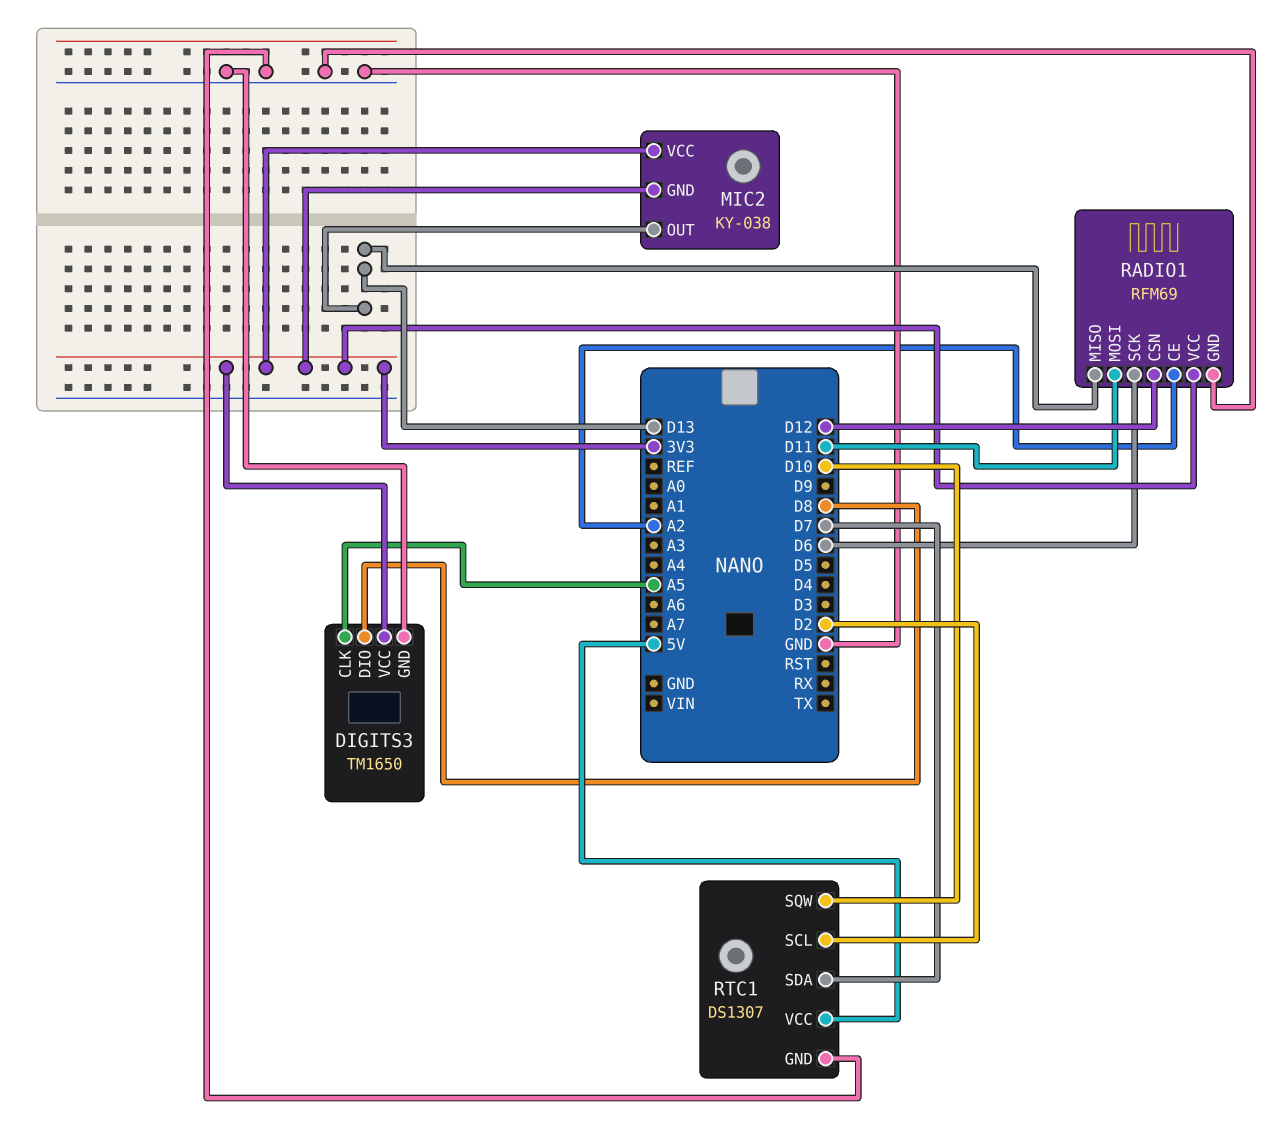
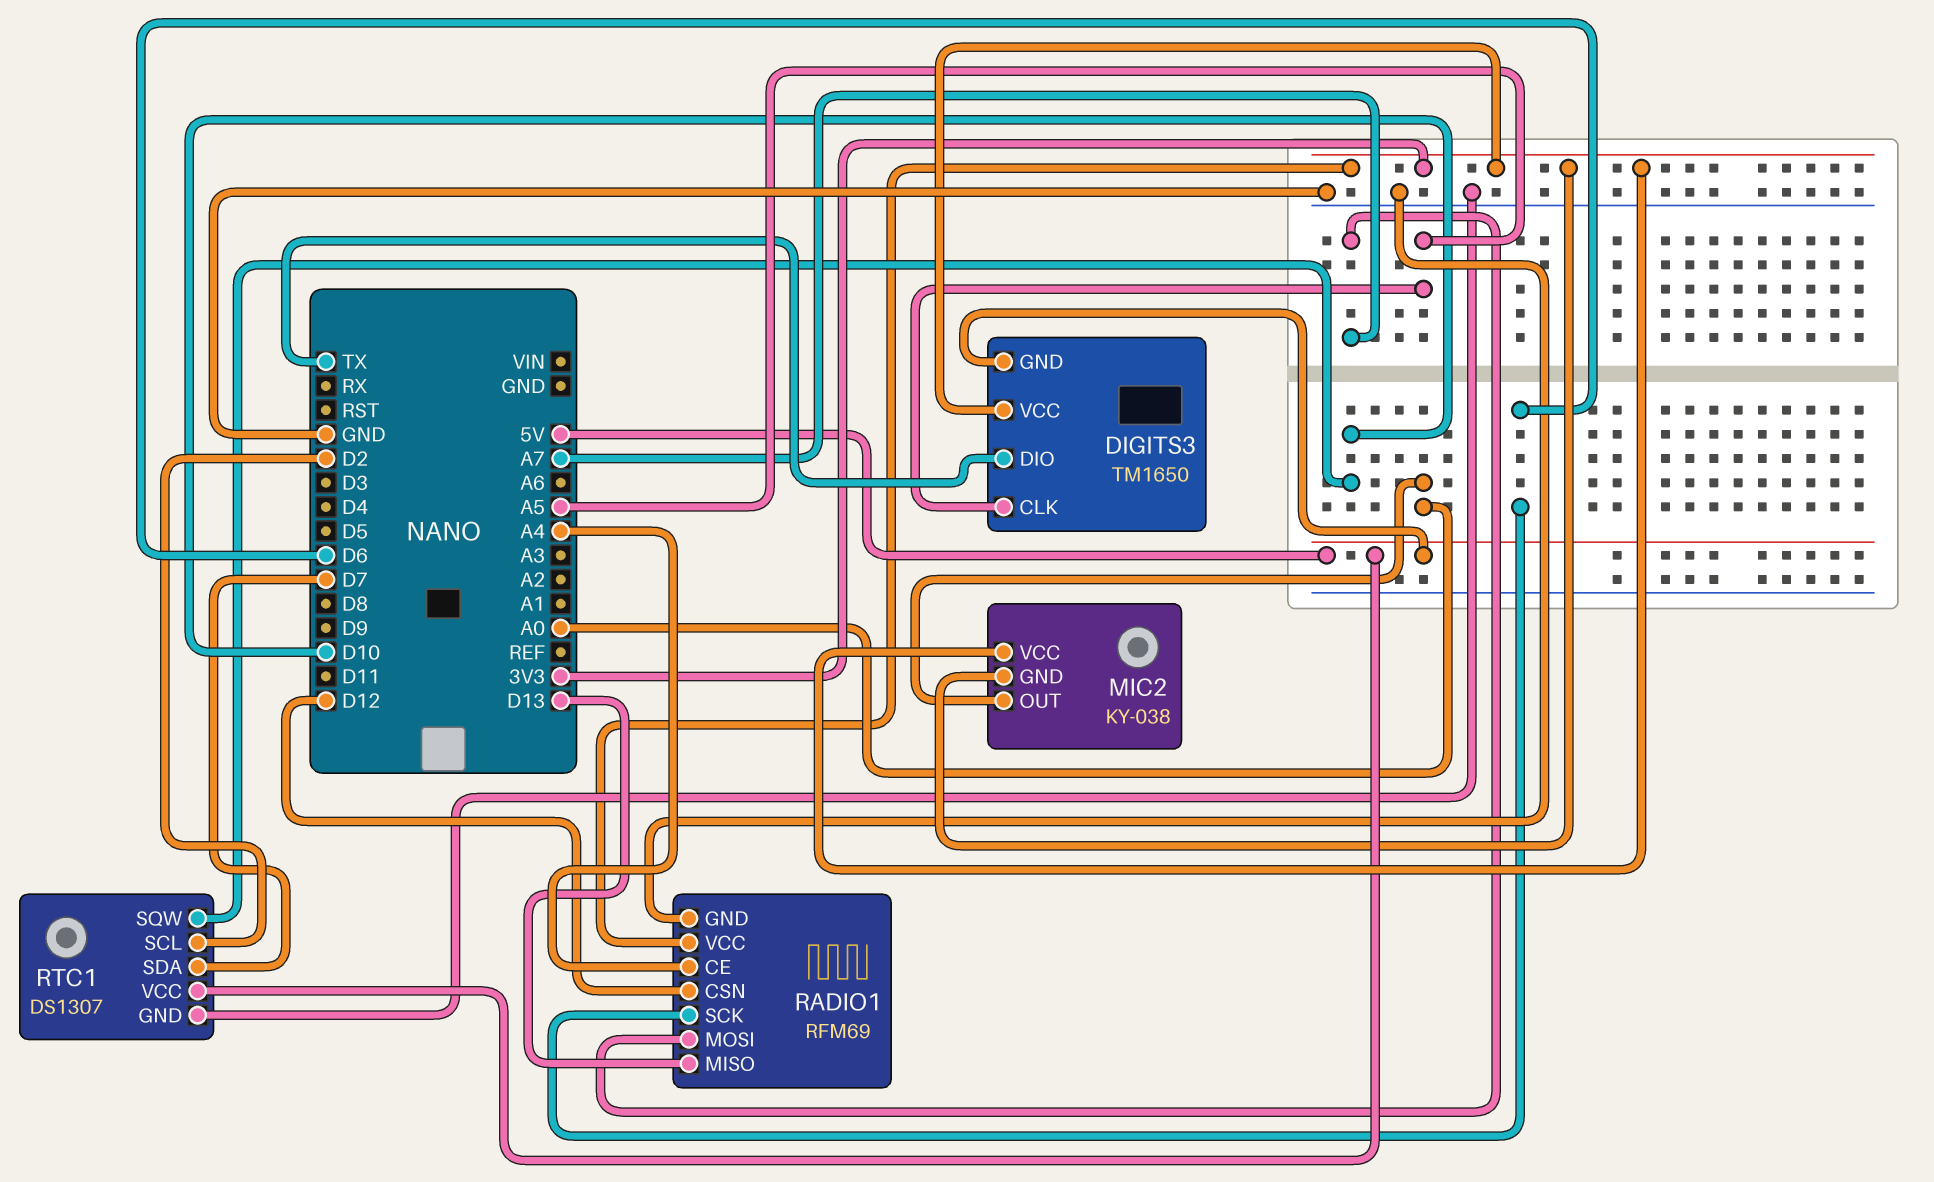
DIGITS3 pin DIO: D8 -> TX
DIGITS3 pin GND: GND -> 5V
MIC2 pin OUT: D13 -> A0
RADIO1 pin CE: A2 -> A4
RADIO1 pin MOSI: D11 -> A7

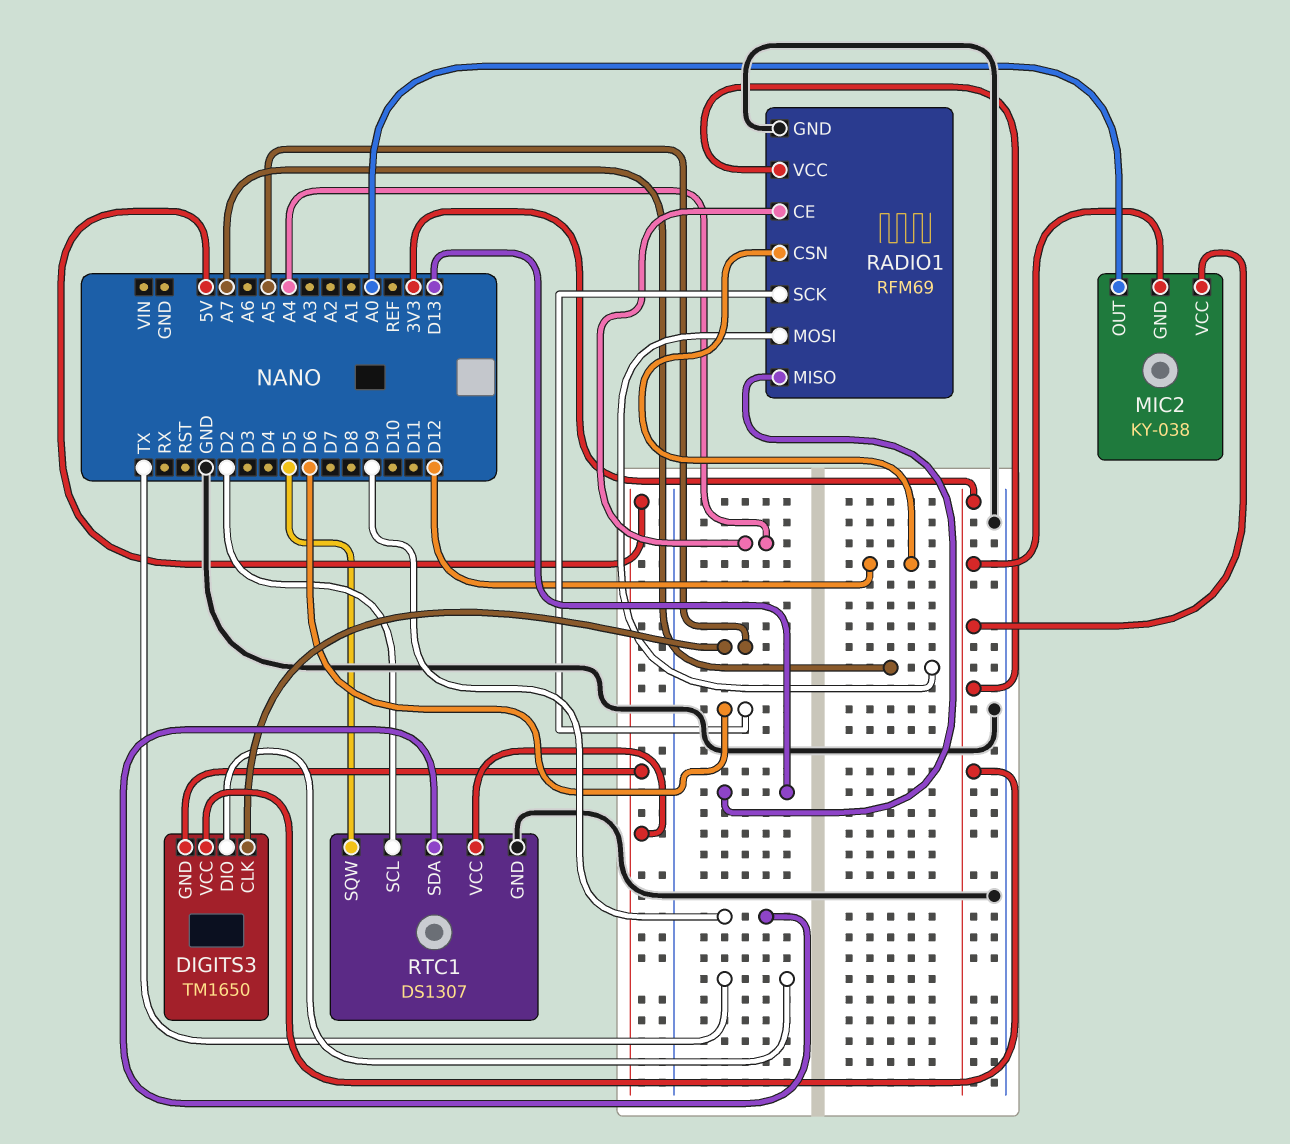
RTC1 pin SDA: D7 -> D9
RTC1 pin SQW: D10 -> D5

